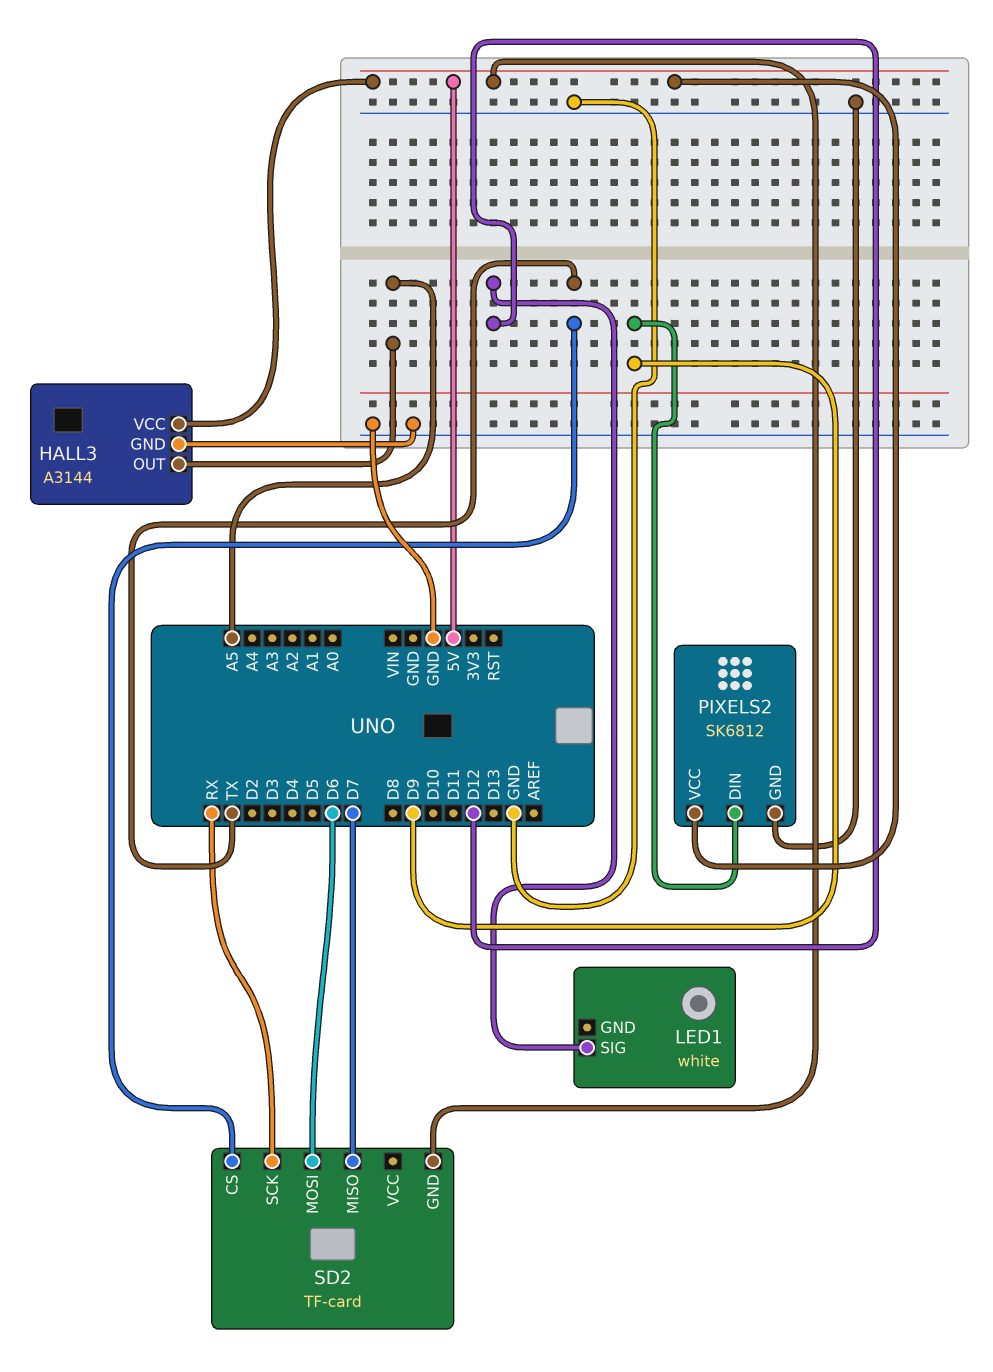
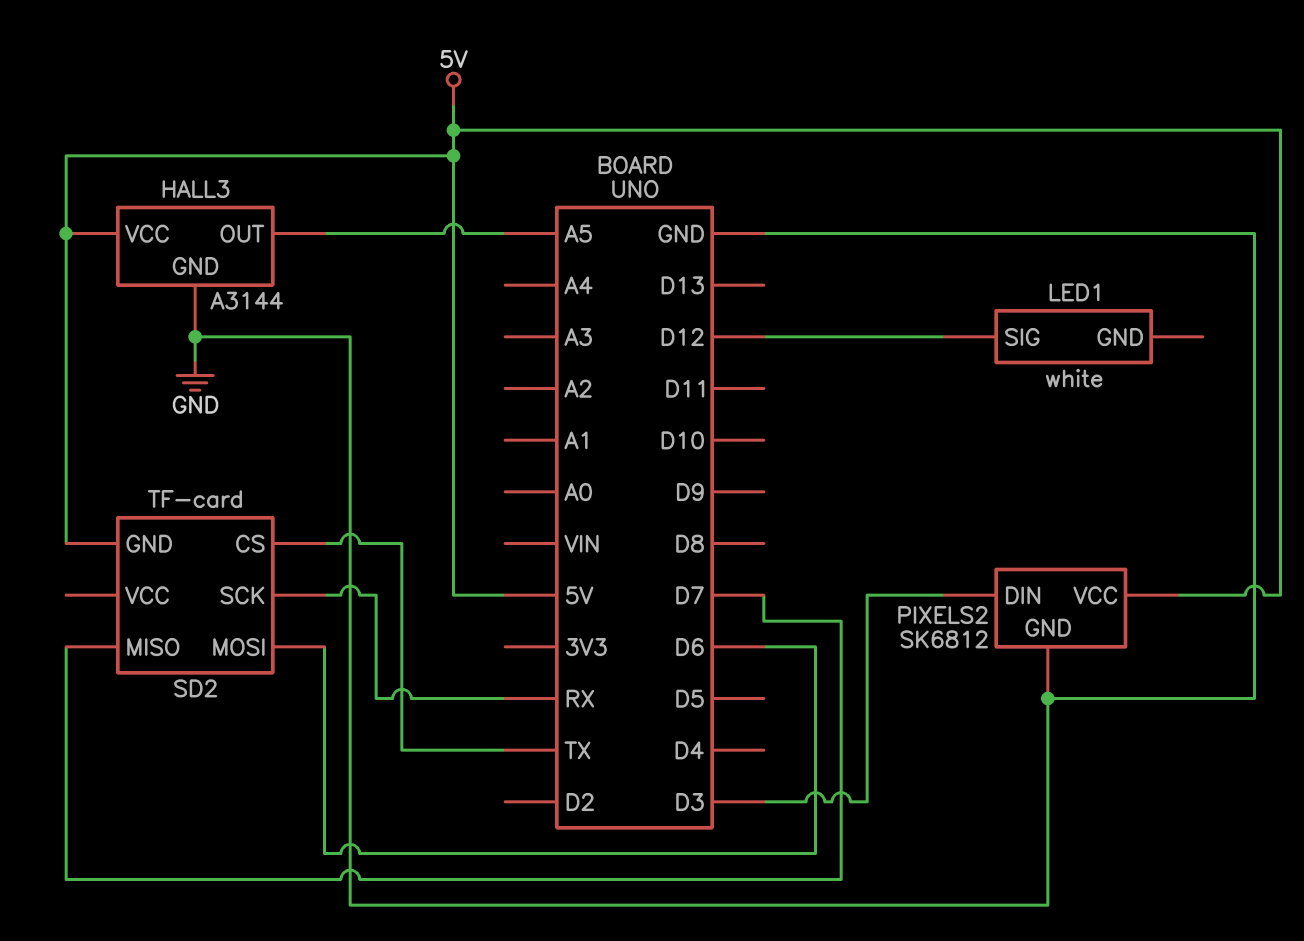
PIXELS2 pin DIN: D9 -> D3

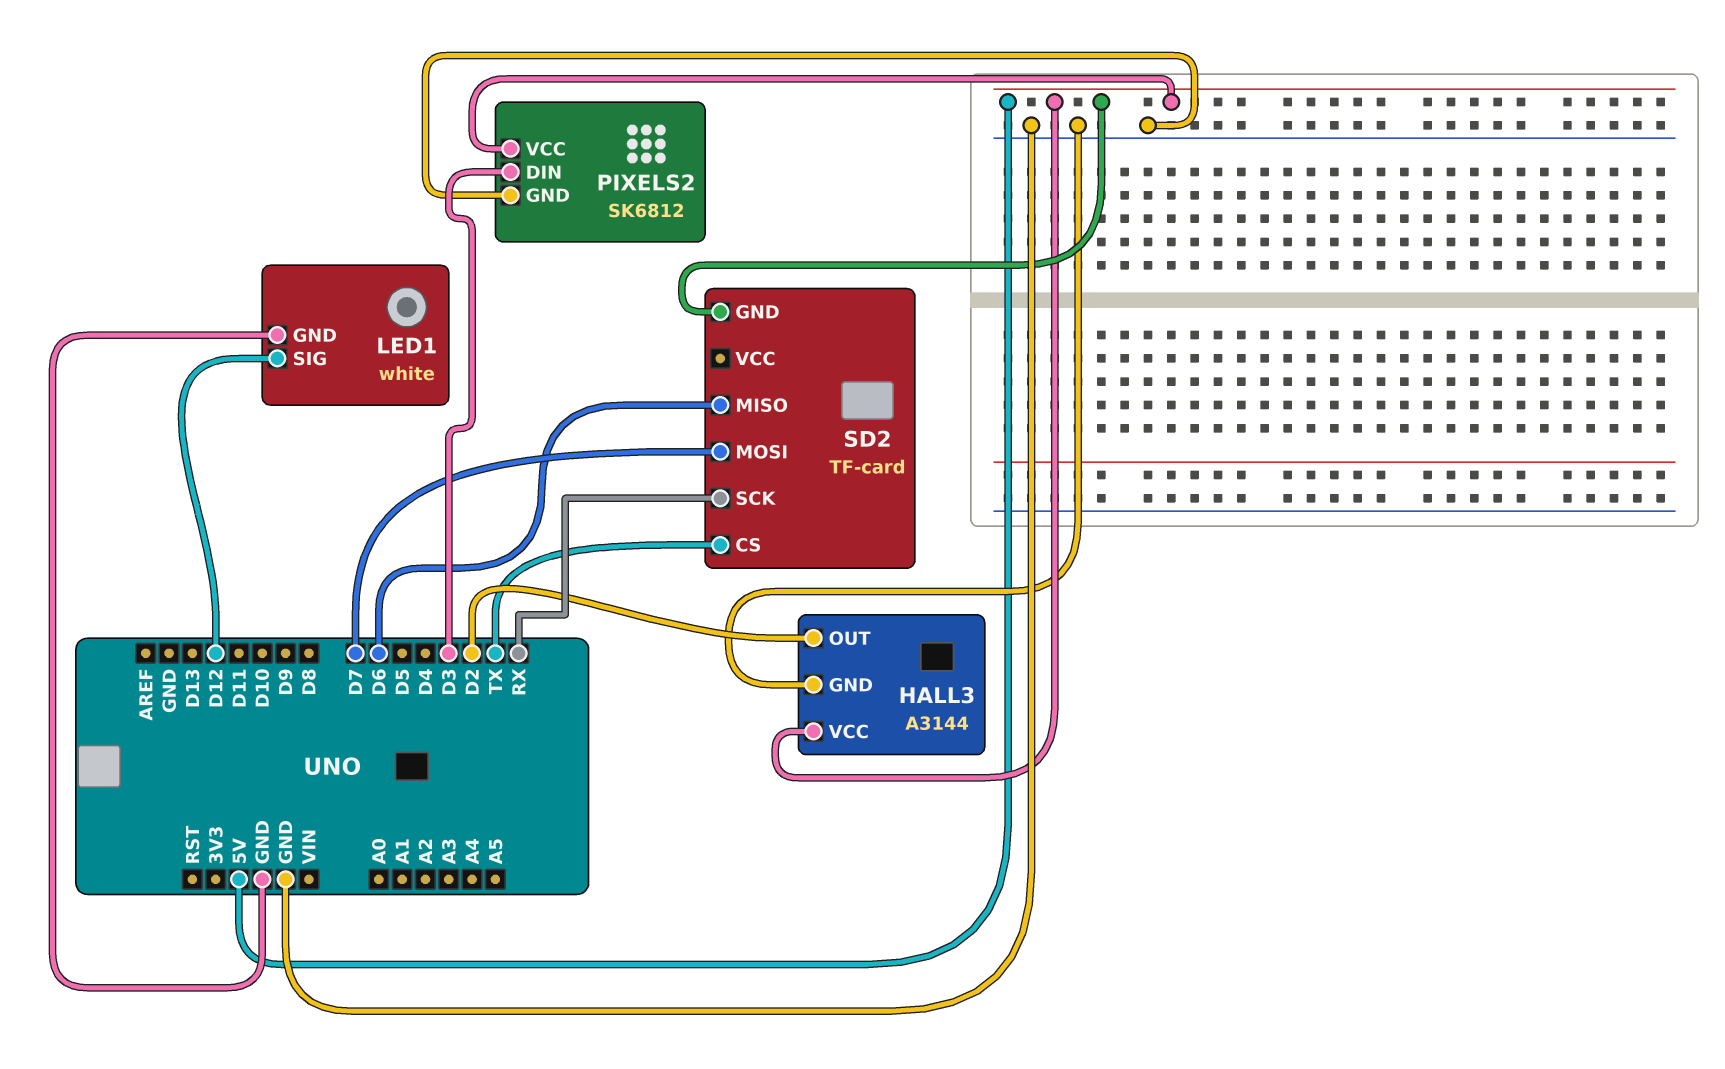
HALL3 pin OUT: A5 -> D2
LED1 pin GND: none -> GND
SD2 pin MISO: D7 -> D6
SD2 pin MOSI: D6 -> D7

